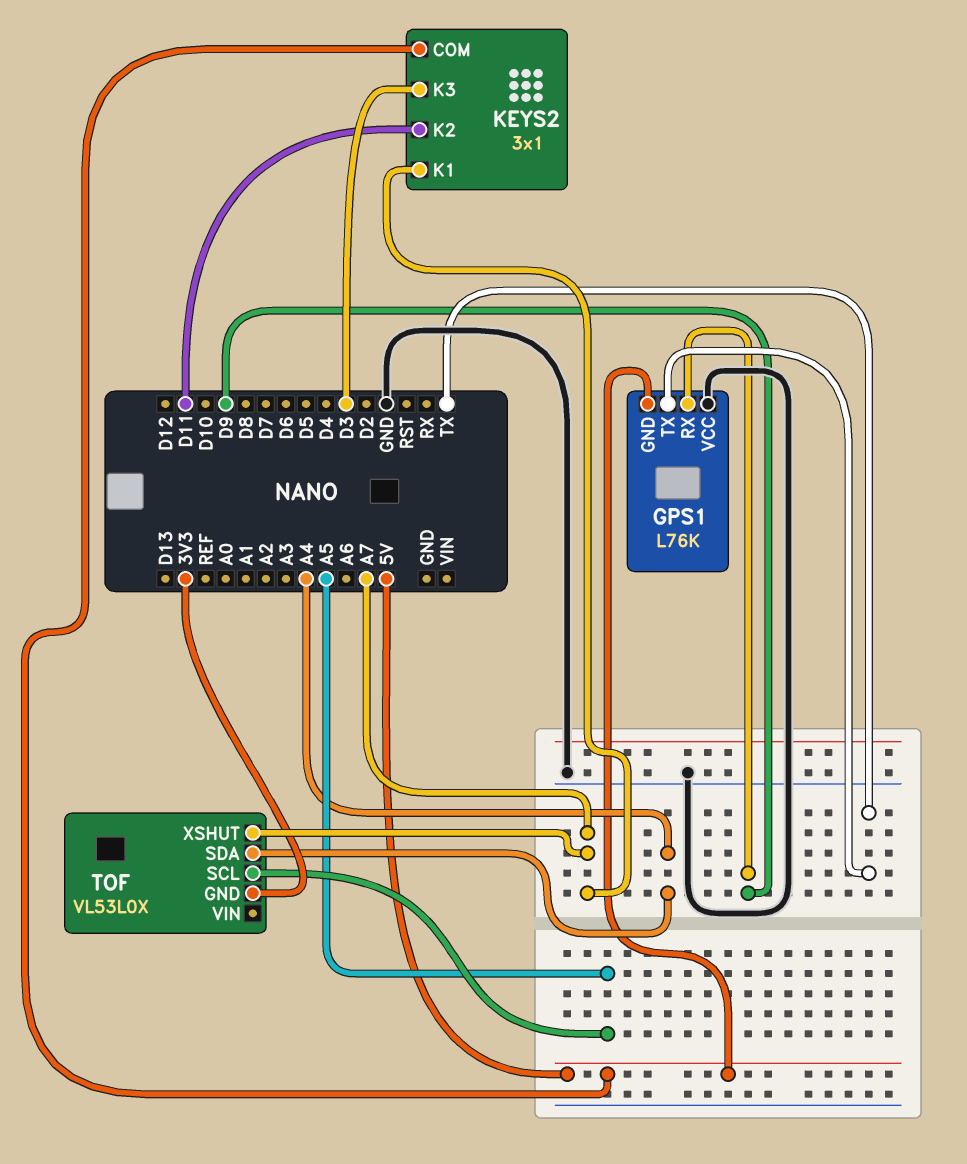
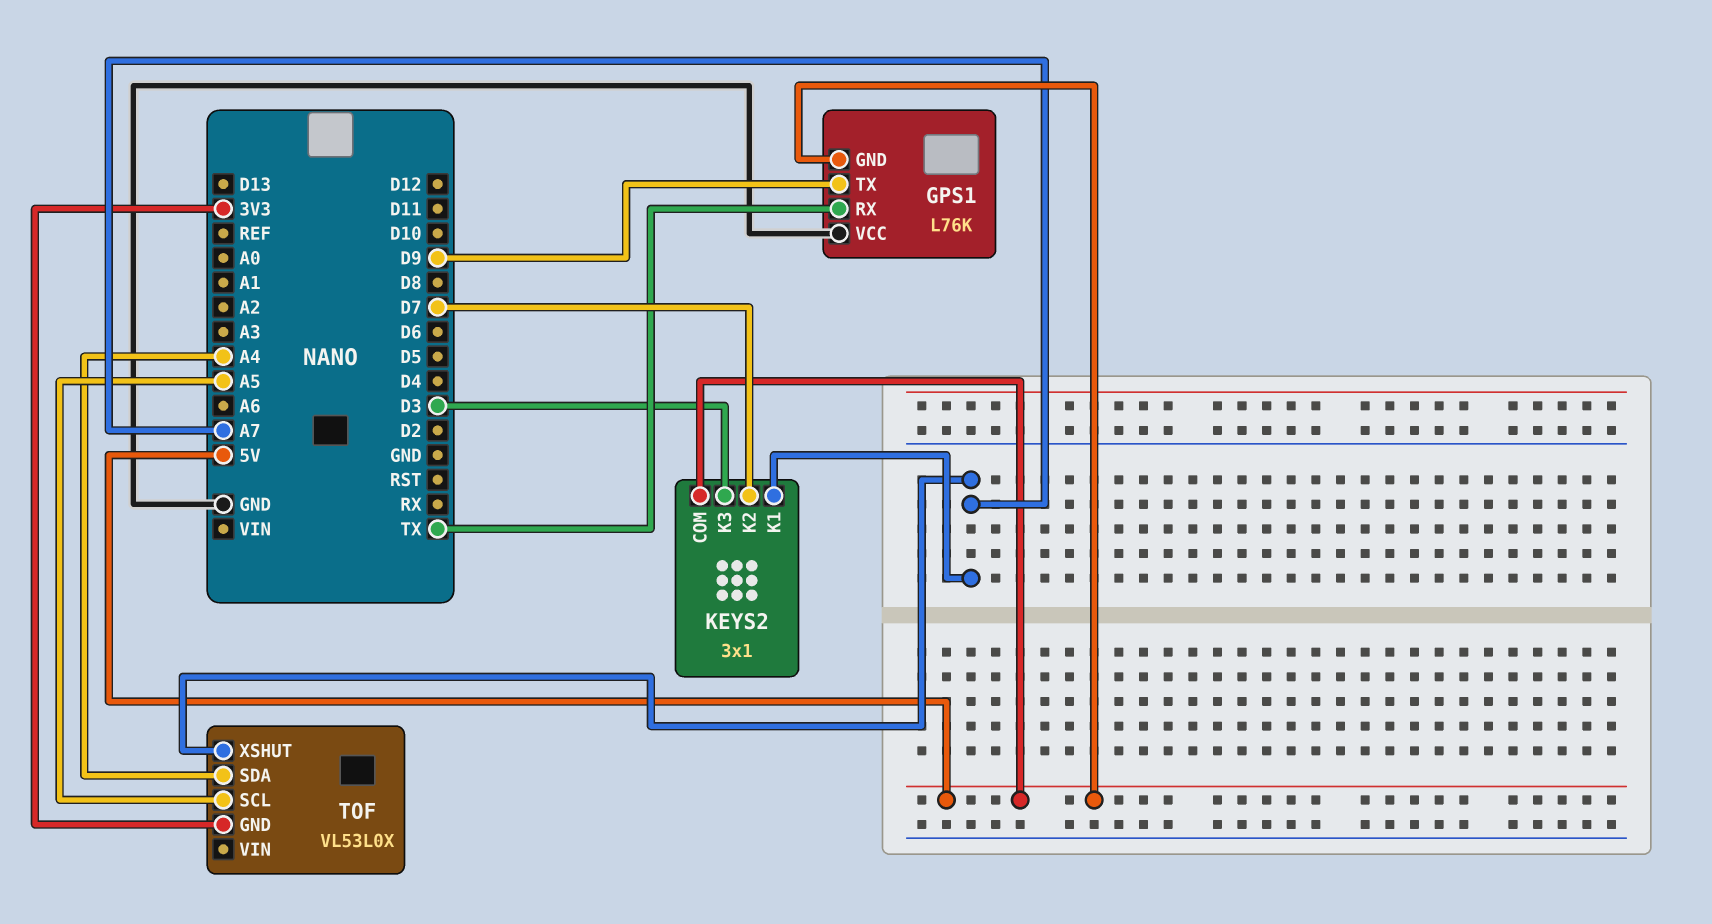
GPS1 pin RX: D9 -> TX
GPS1 pin TX: TX -> D9
KEYS2 pin K2: D11 -> D7

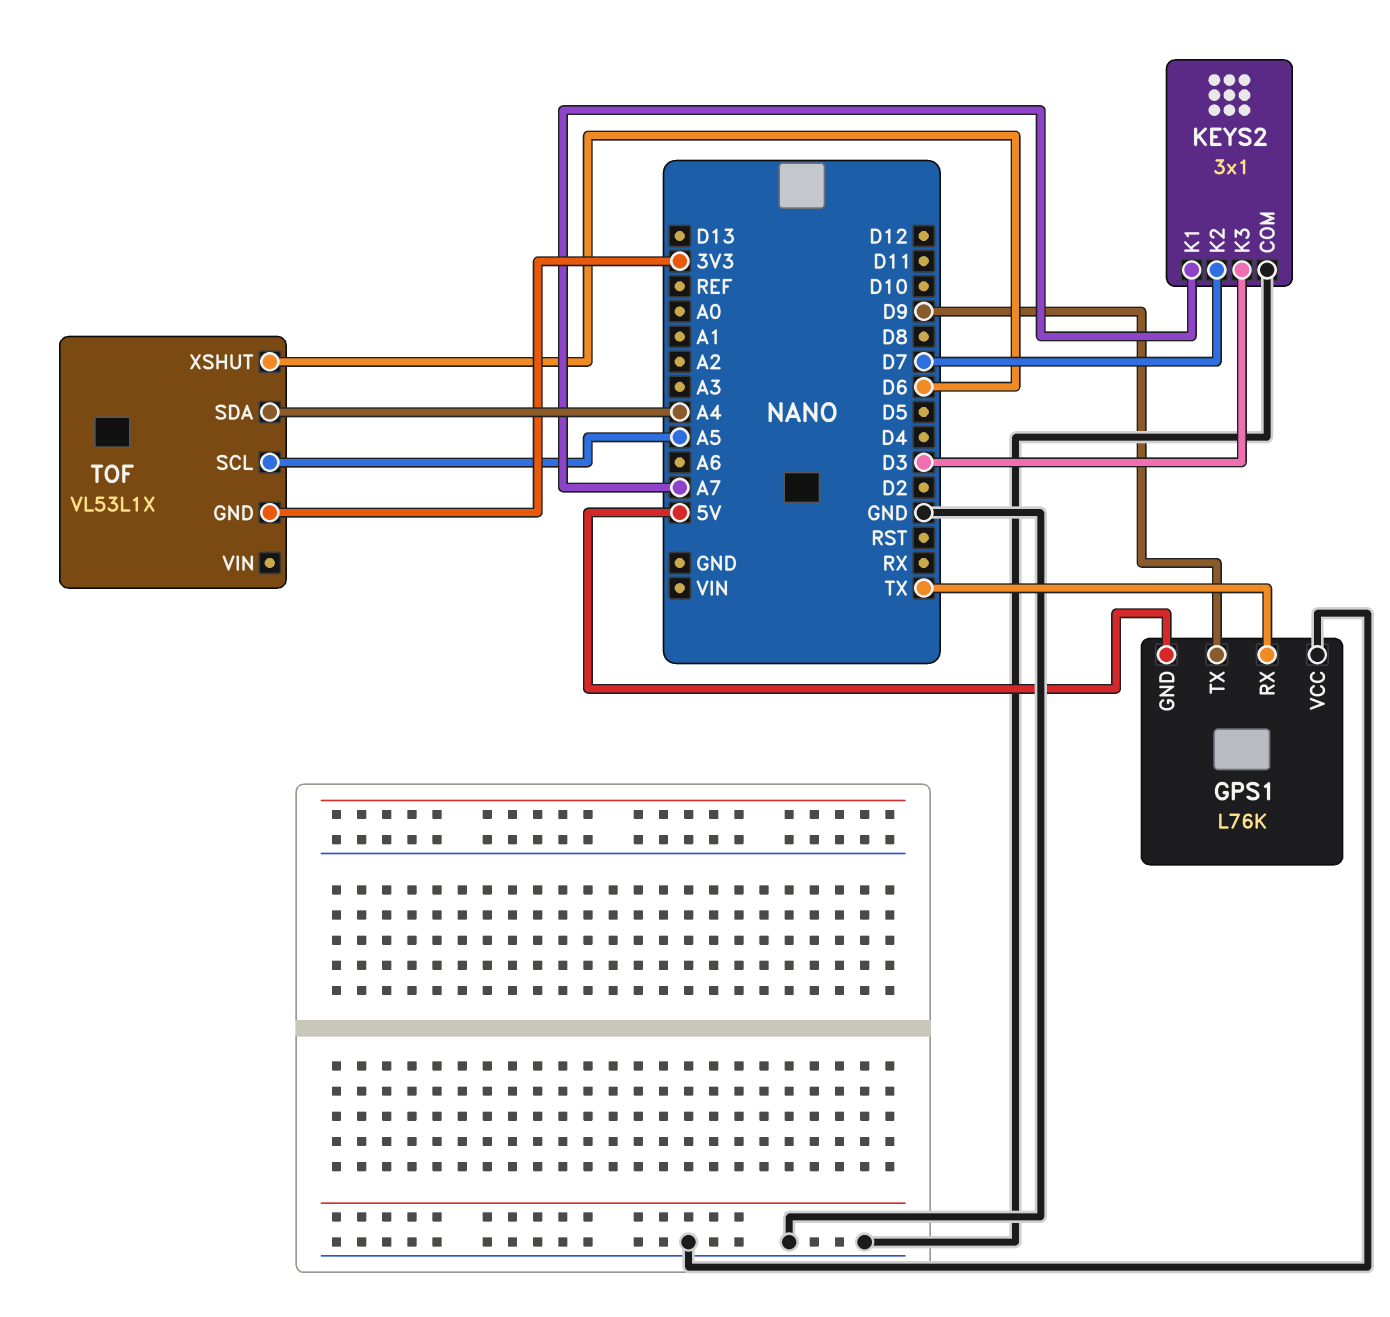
KEYS2 pin COM: 5V -> GND
TOF: VL53L0X -> VL53L1X
TOF pin XSHUT: A7 -> D6

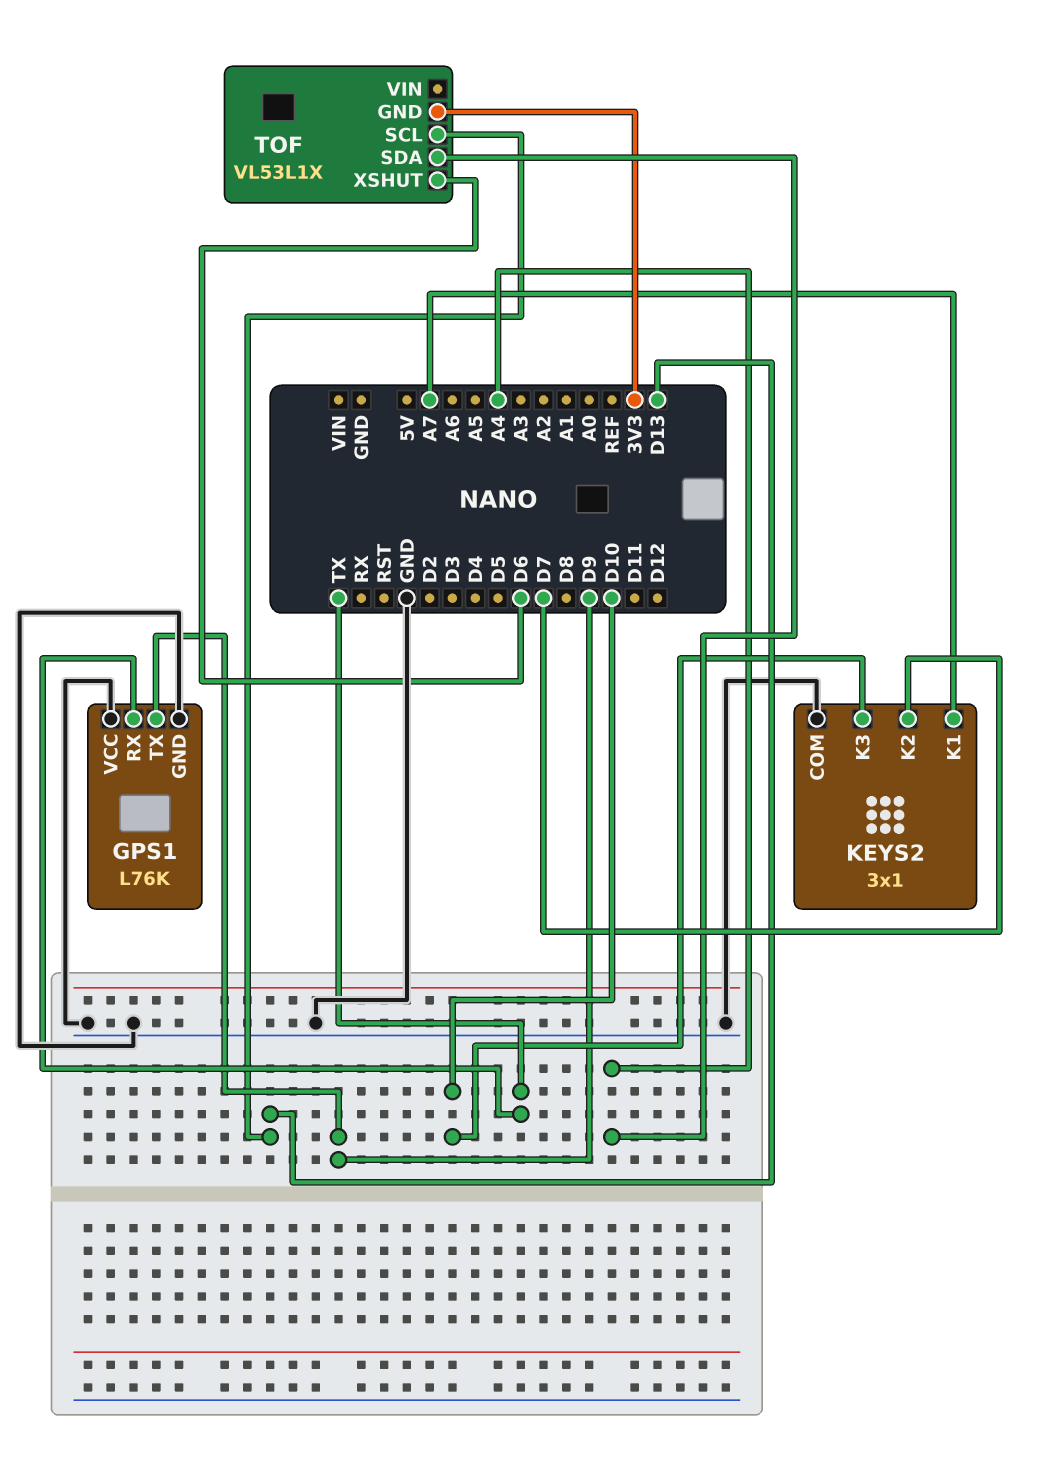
GPS1 pin GND: 5V -> GND
KEYS2 pin K3: D3 -> D10
TOF pin SCL: A5 -> D13

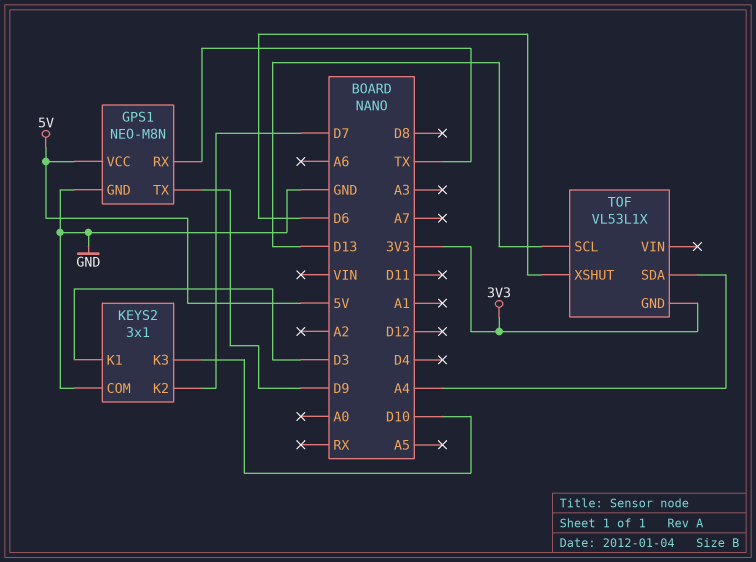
GPS1: L76K -> NEO-M8N
GPS1 pin VCC: GND -> 5V
KEYS2 pin K1: A7 -> D3

